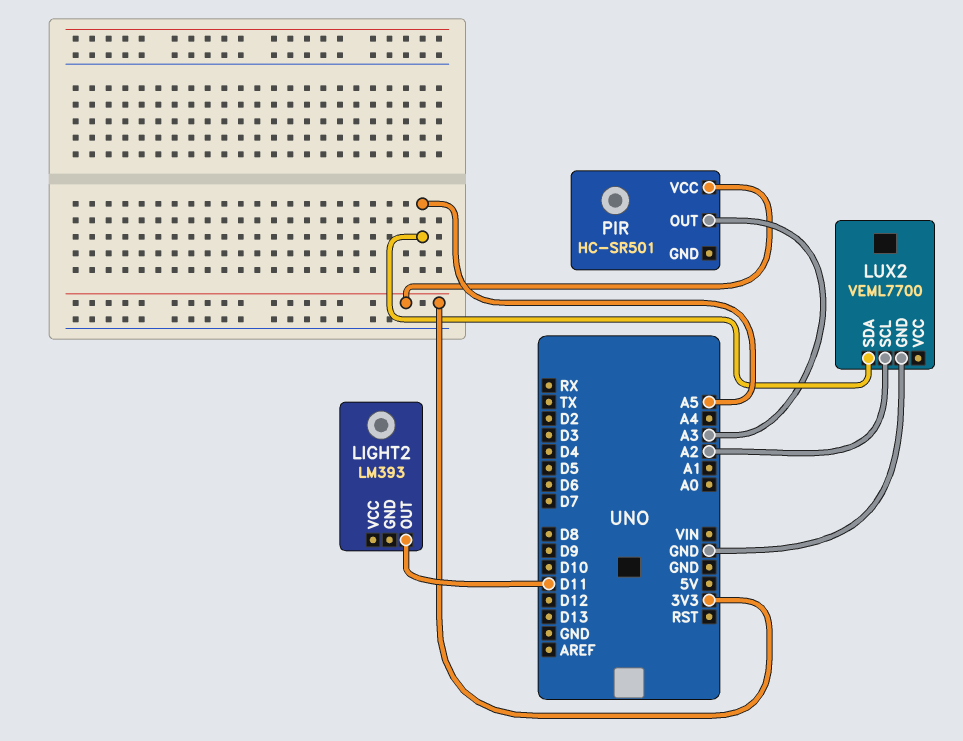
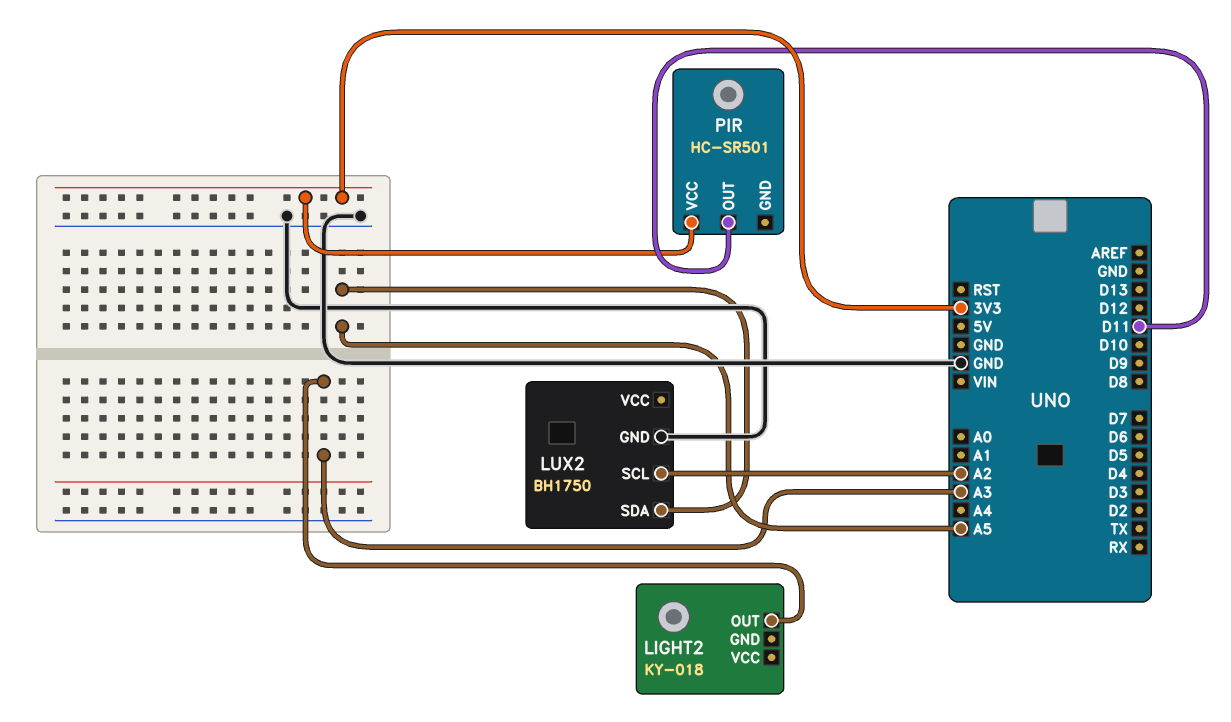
LIGHT2: LM393 -> KY-018
LIGHT2 pin OUT: D11 -> A3
LUX2: VEML7700 -> BH1750
PIR pin OUT: A3 -> D11

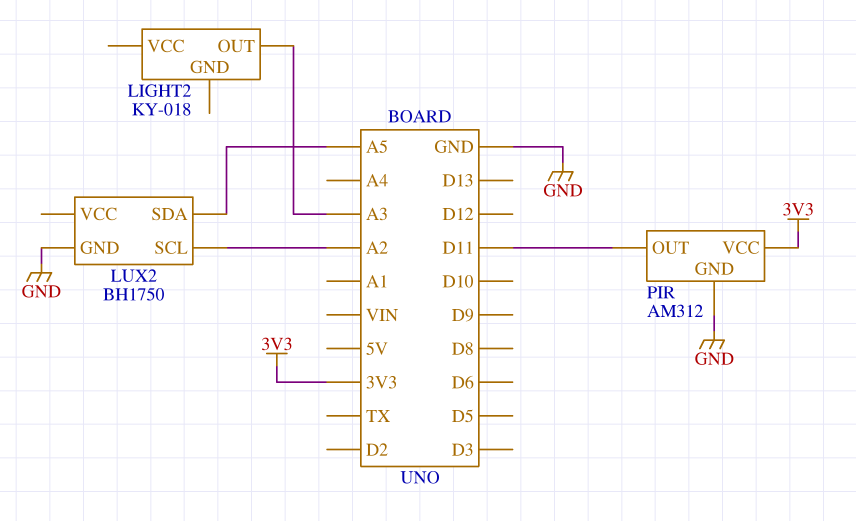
PIR: HC-SR501 -> AM312
PIR pin GND: none -> GND

